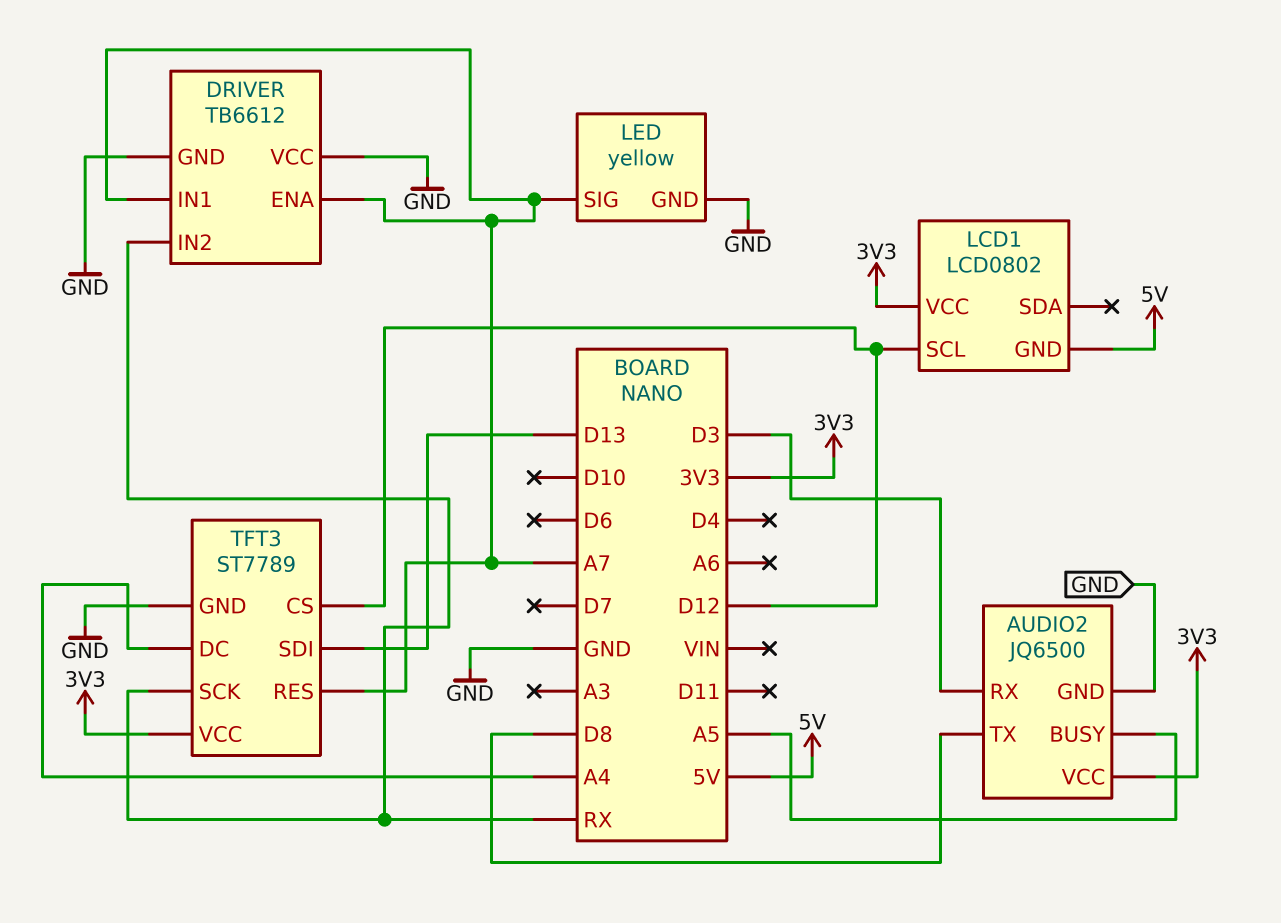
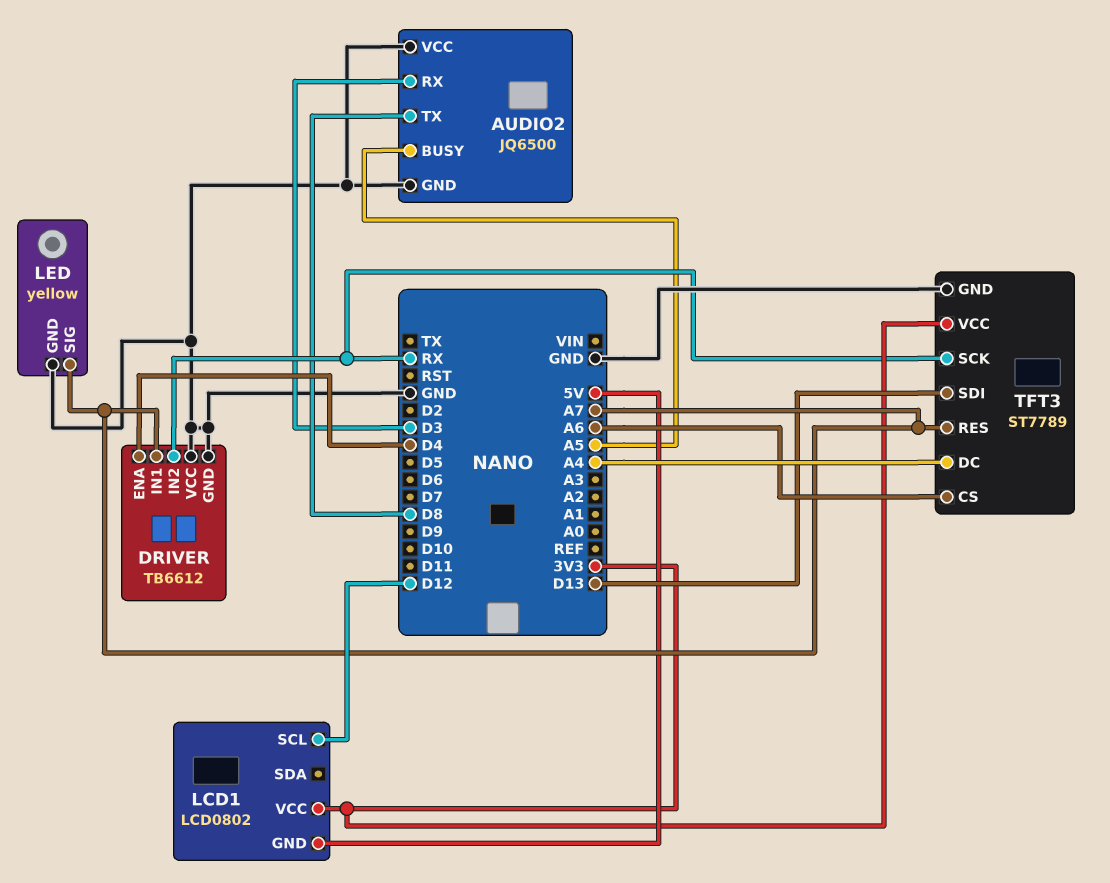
AUDIO2 pin VCC: 3V3 -> GND
DRIVER pin ENA: A7 -> D4
TFT3 pin CS: D12 -> A6

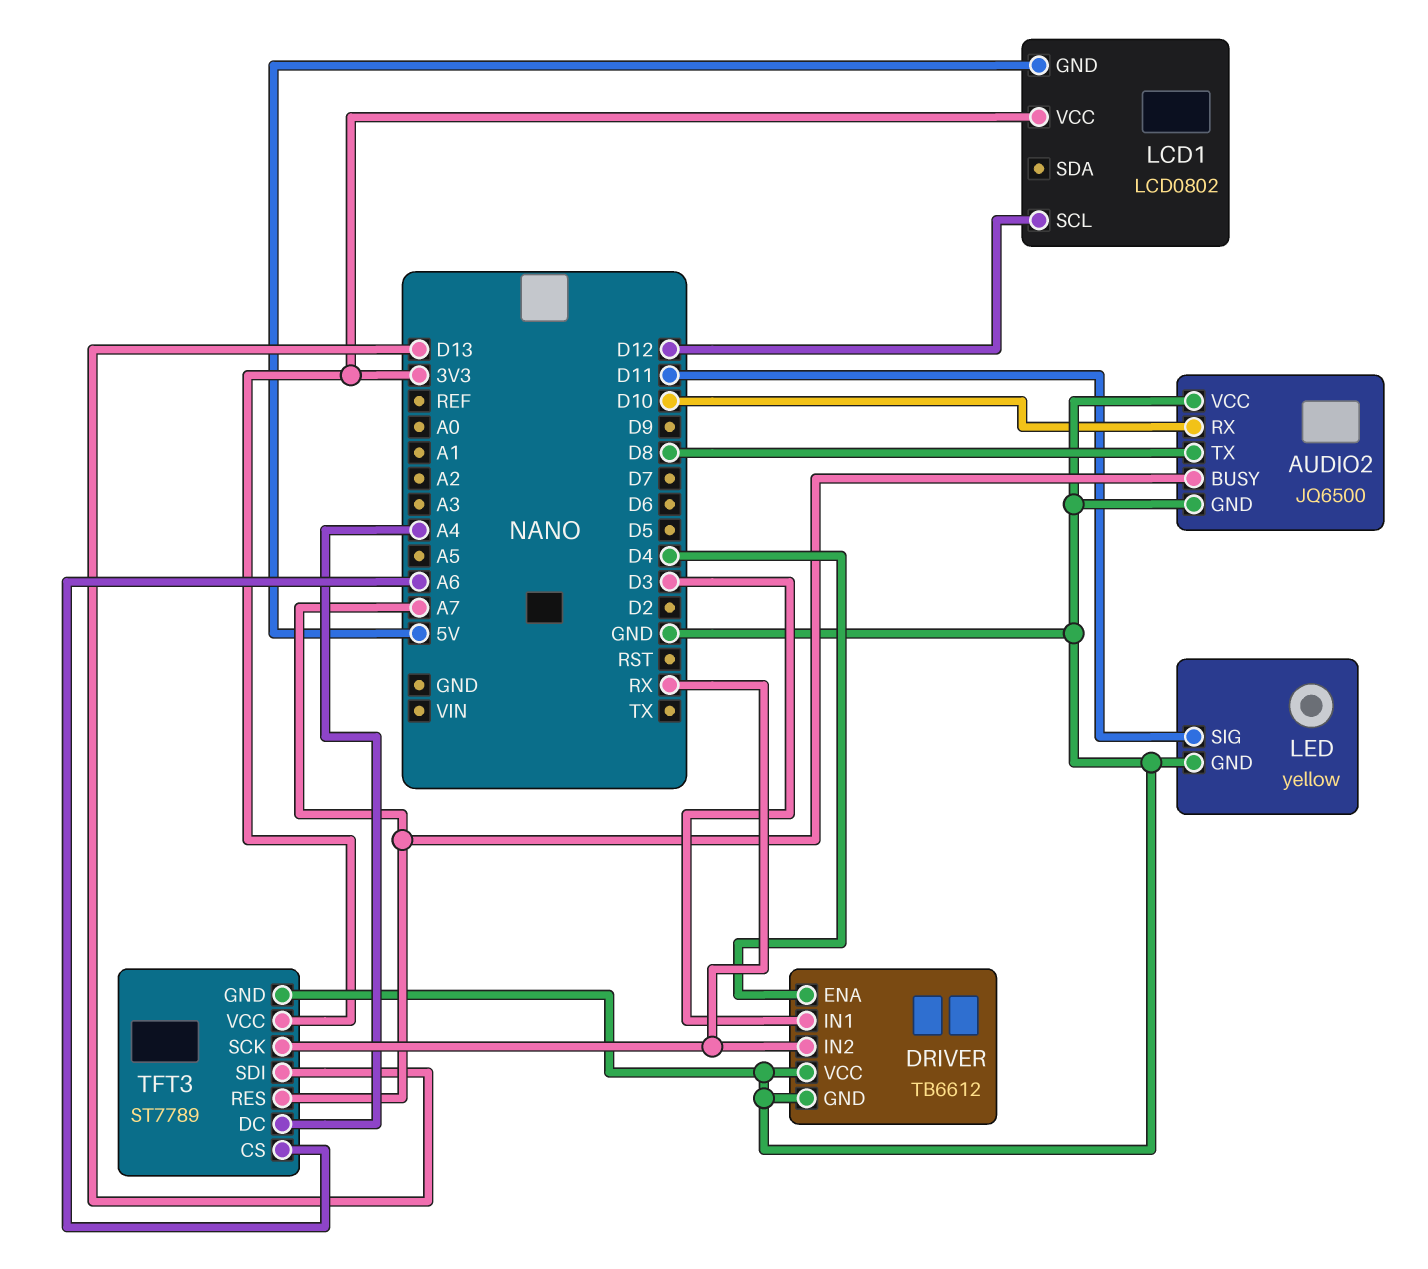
AUDIO2 pin BUSY: A5 -> A7
AUDIO2 pin RX: D3 -> D10
DRIVER pin IN1: A7 -> D3
LED pin SIG: A7 -> D11

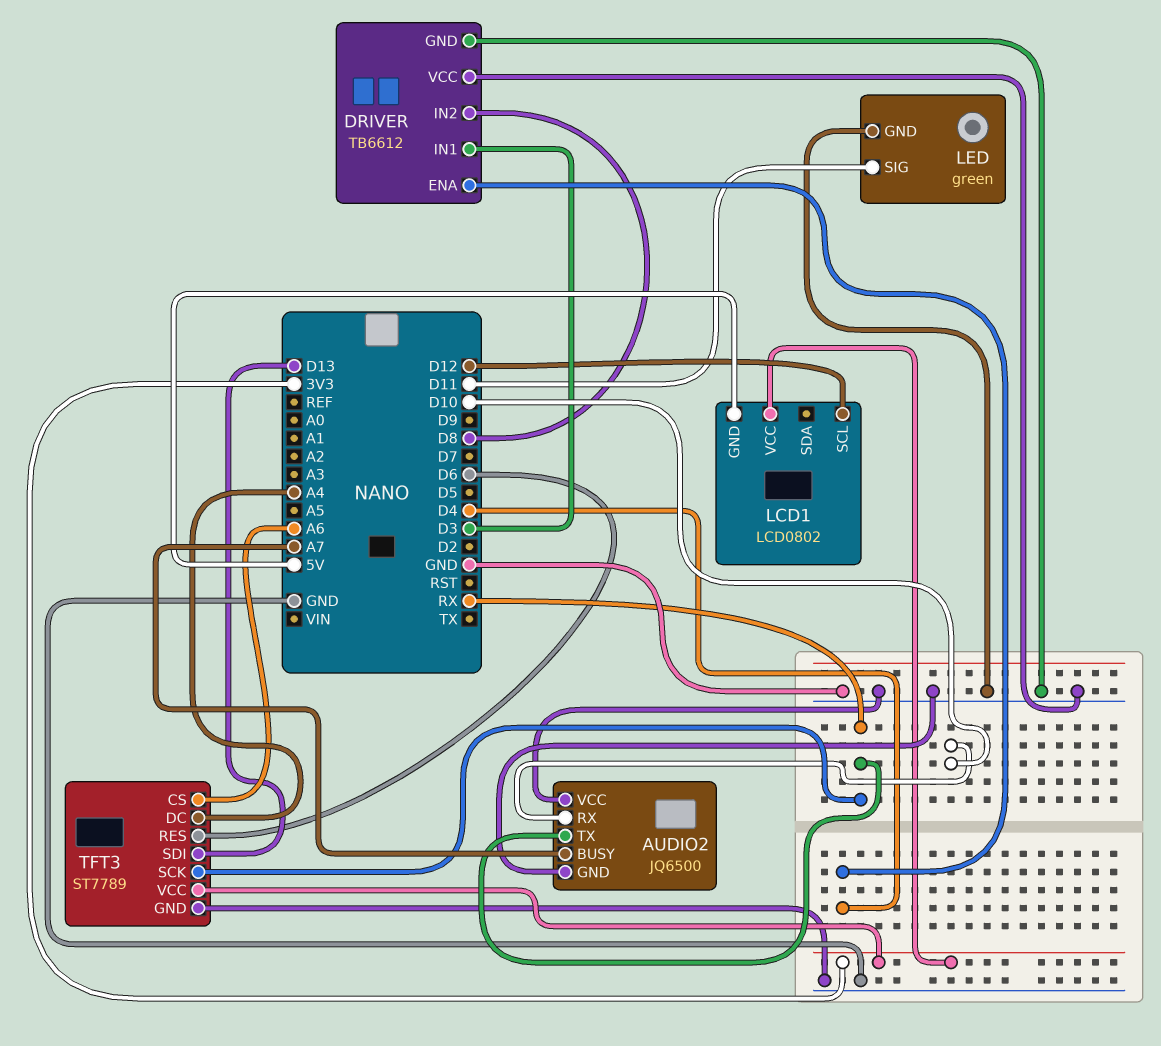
AUDIO2 pin TX: D8 -> RX
DRIVER pin IN2: RX -> D8
LED: yellow -> green
TFT3 pin RES: A7 -> D6

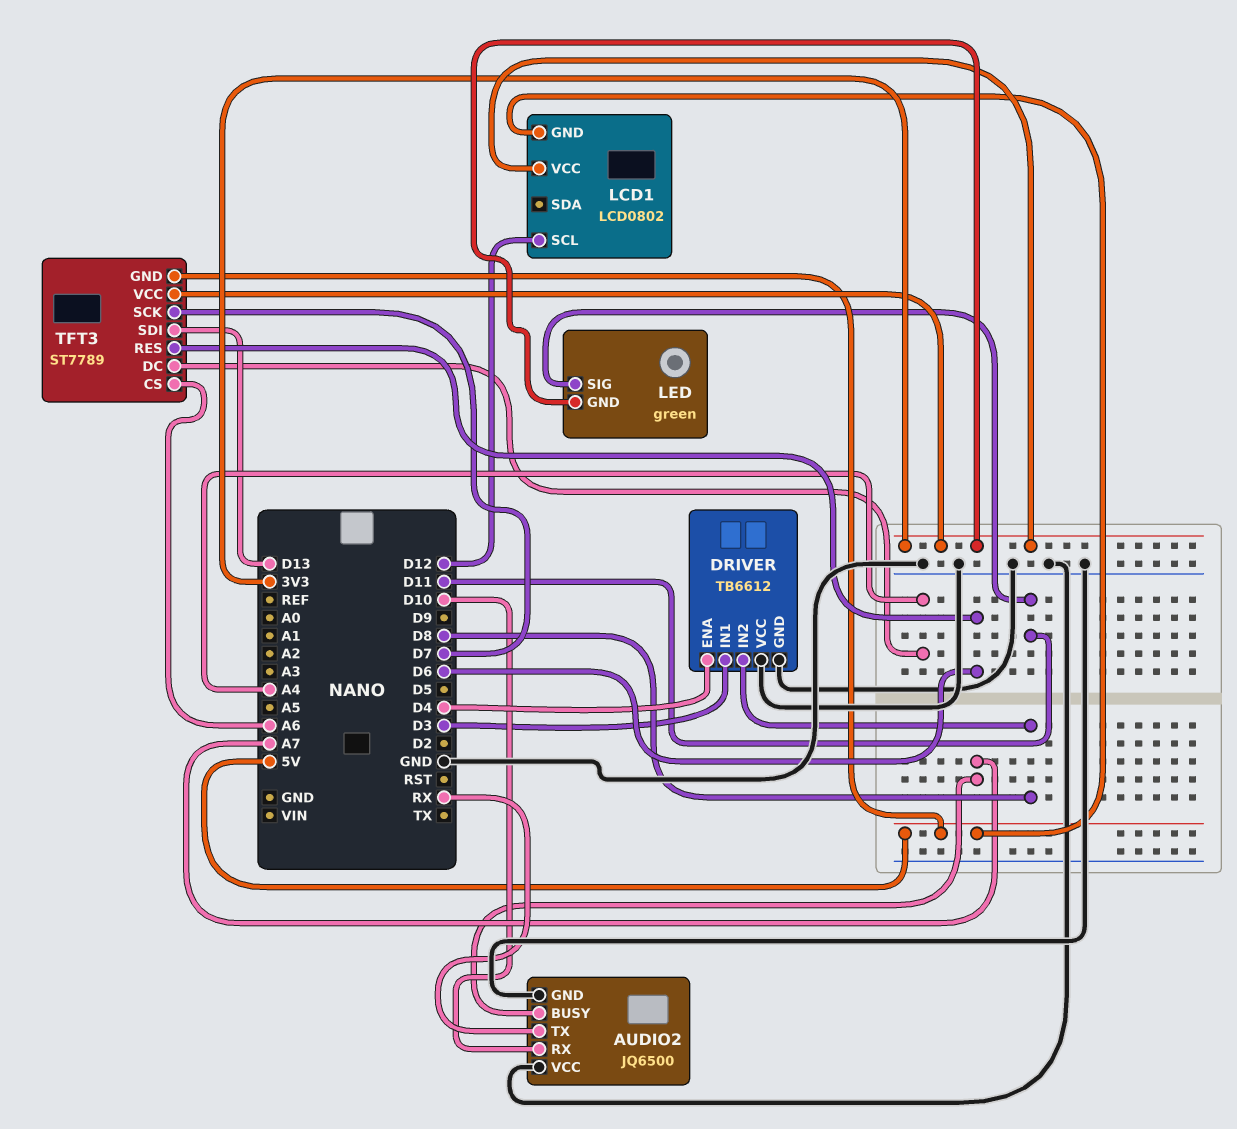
LED pin GND: GND -> 3V3
TFT3 pin GND: GND -> 5V
TFT3 pin SCK: RX -> D7

